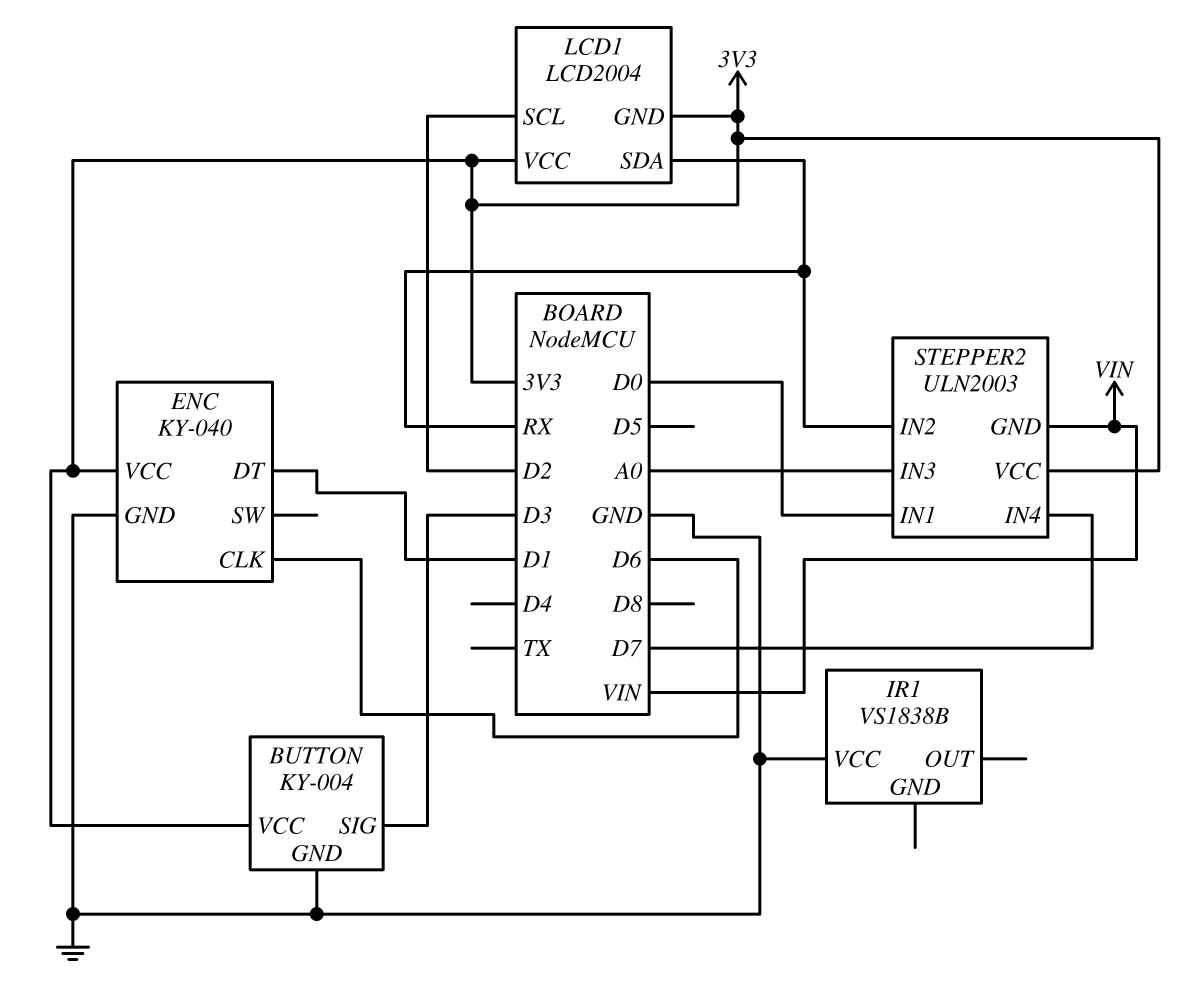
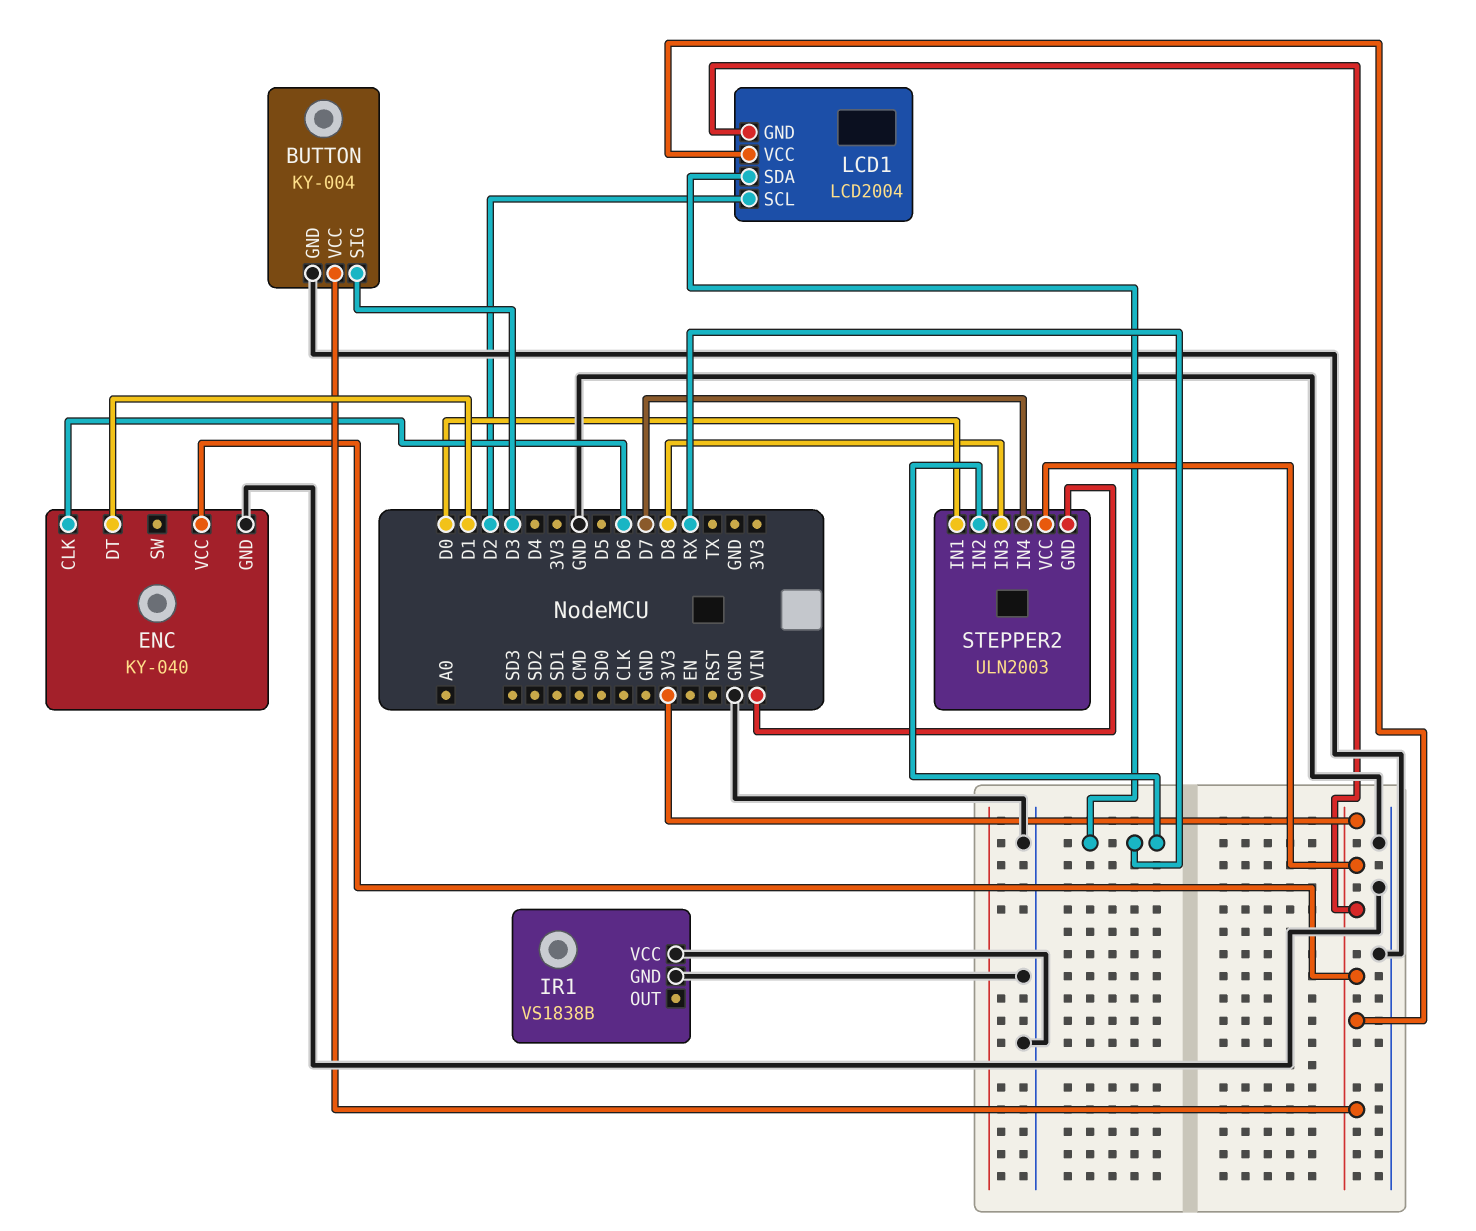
IR1 pin GND: none -> GND
STEPPER2 pin IN3: A0 -> D8

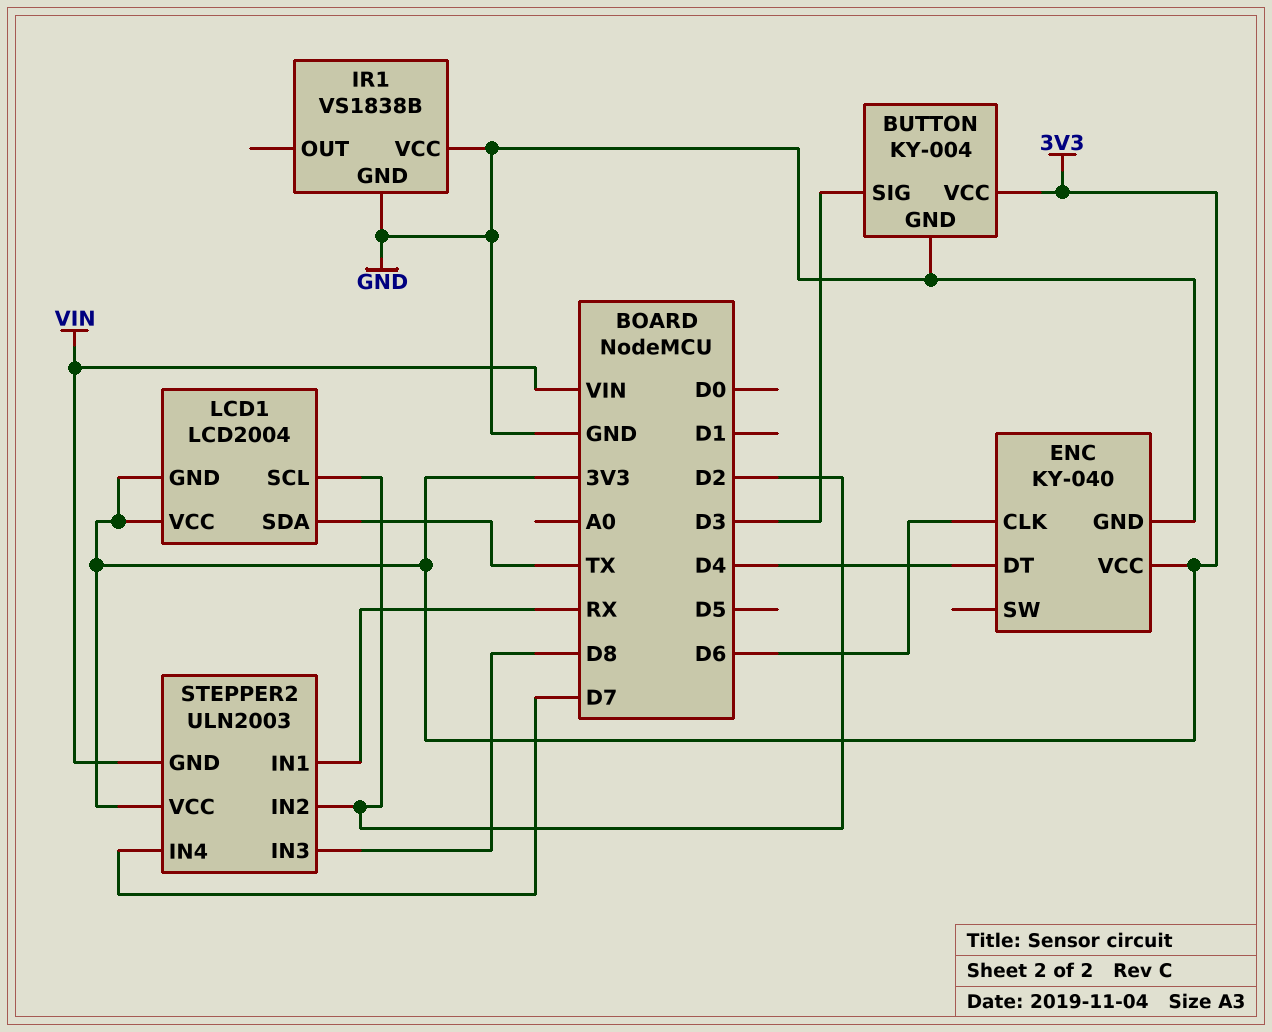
ENC pin DT: D1 -> D4
LCD1 pin SDA: RX -> TX
STEPPER2 pin IN1: D0 -> RX
STEPPER2 pin IN2: RX -> D2

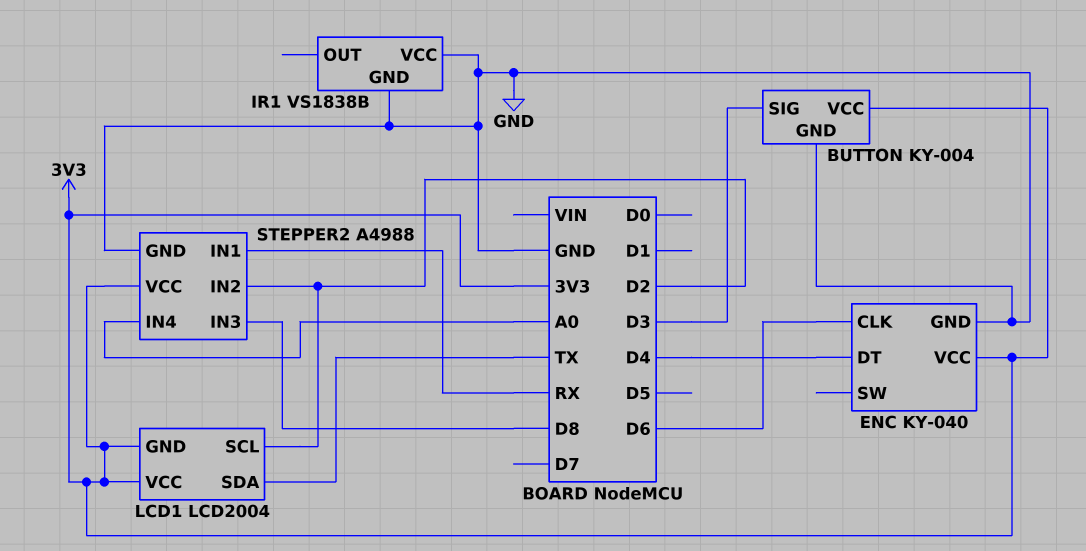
STEPPER2: ULN2003 -> A4988
STEPPER2 pin GND: VIN -> GND
STEPPER2 pin IN4: D7 -> A0

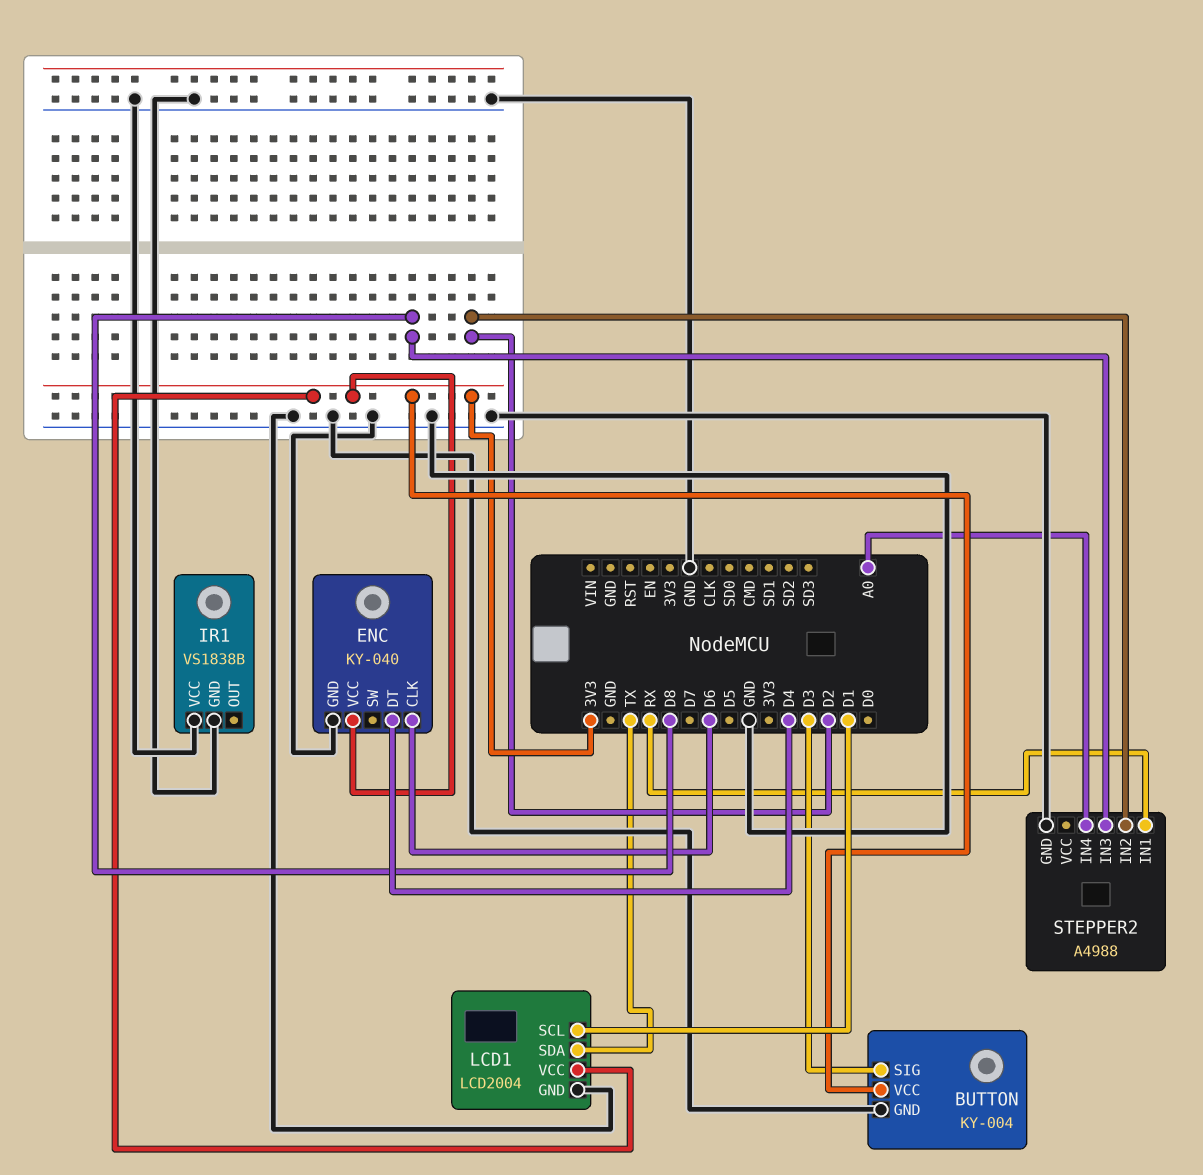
LCD1 pin GND: 3V3 -> GND
LCD1 pin SCL: D2 -> D1
STEPPER2 pin VCC: 3V3 -> none

